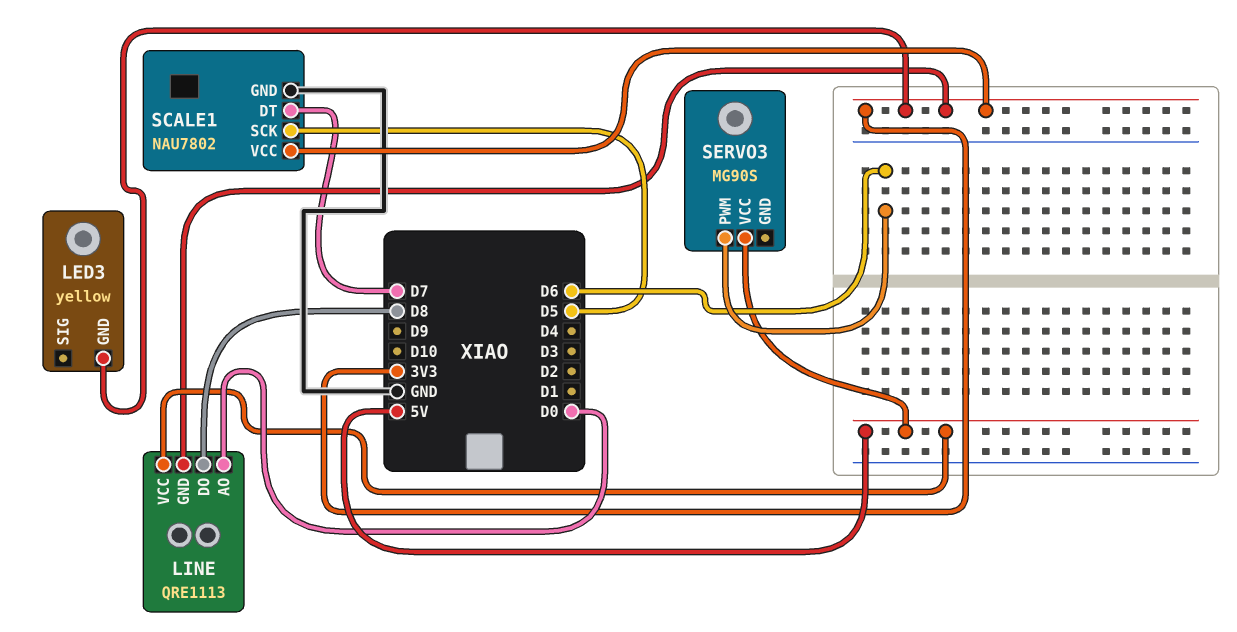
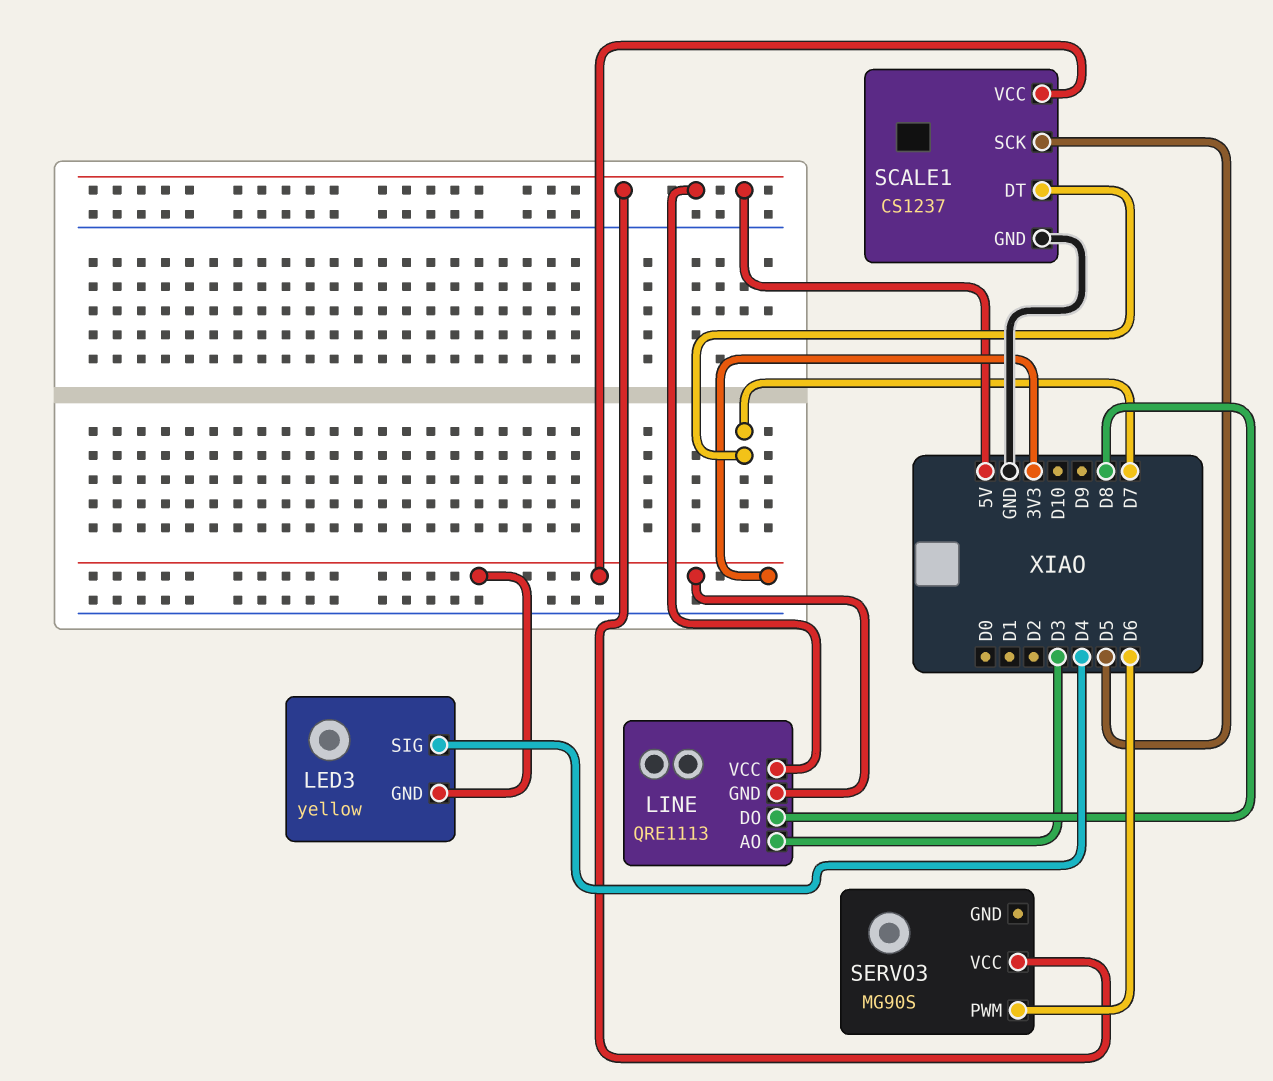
LED3 pin SIG: none -> D4
LINE pin AO: D0 -> D3
SCALE1: NAU7802 -> CS1237

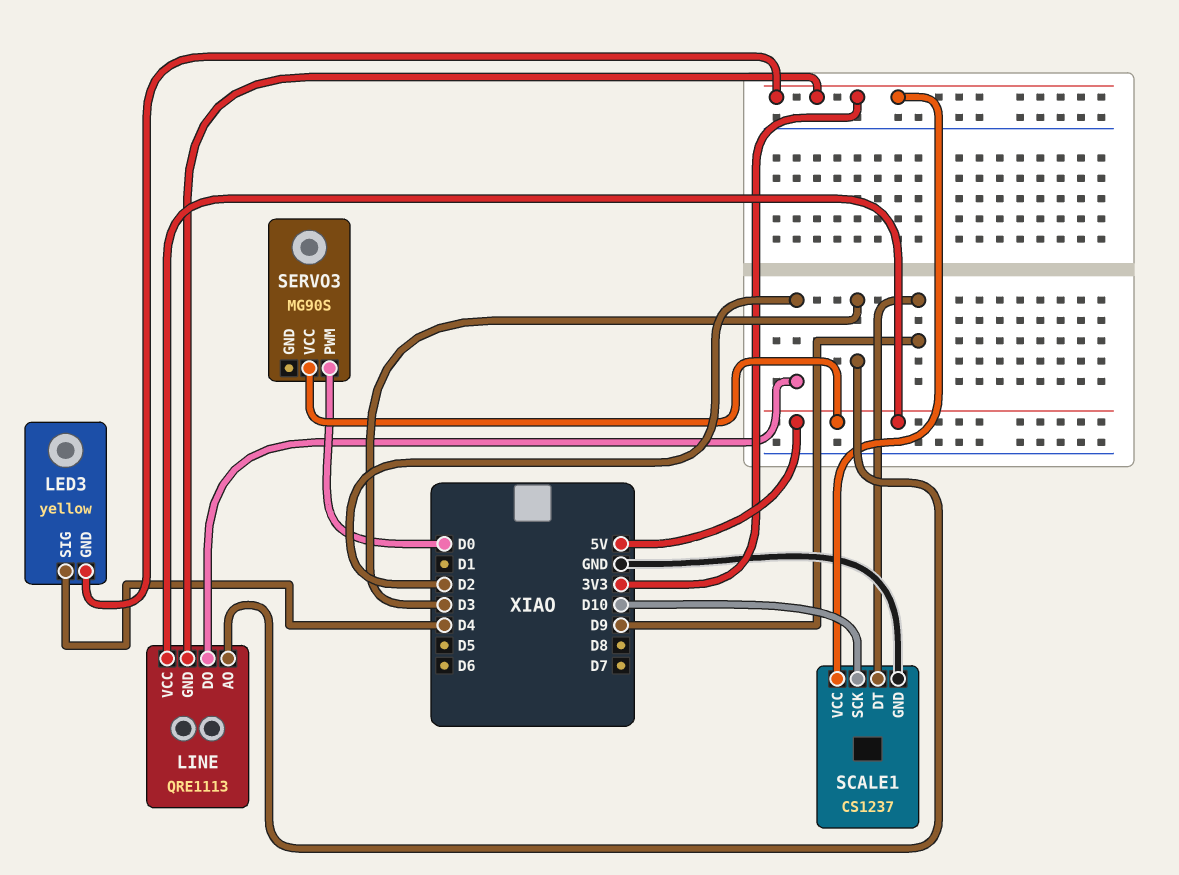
LINE pin DO: D8 -> D2
SCALE1 pin DT: D7 -> D9
SCALE1 pin SCK: D5 -> D10
SERVO3 pin PWM: D6 -> D0

